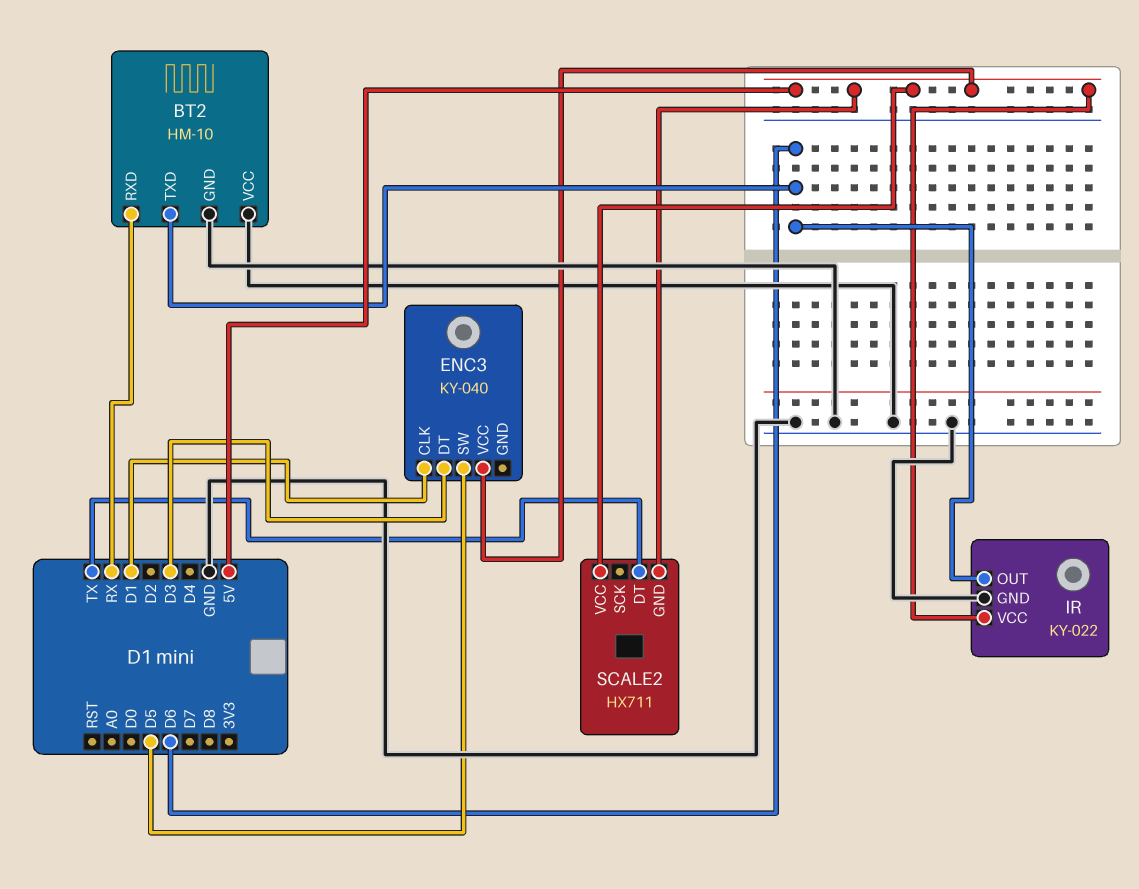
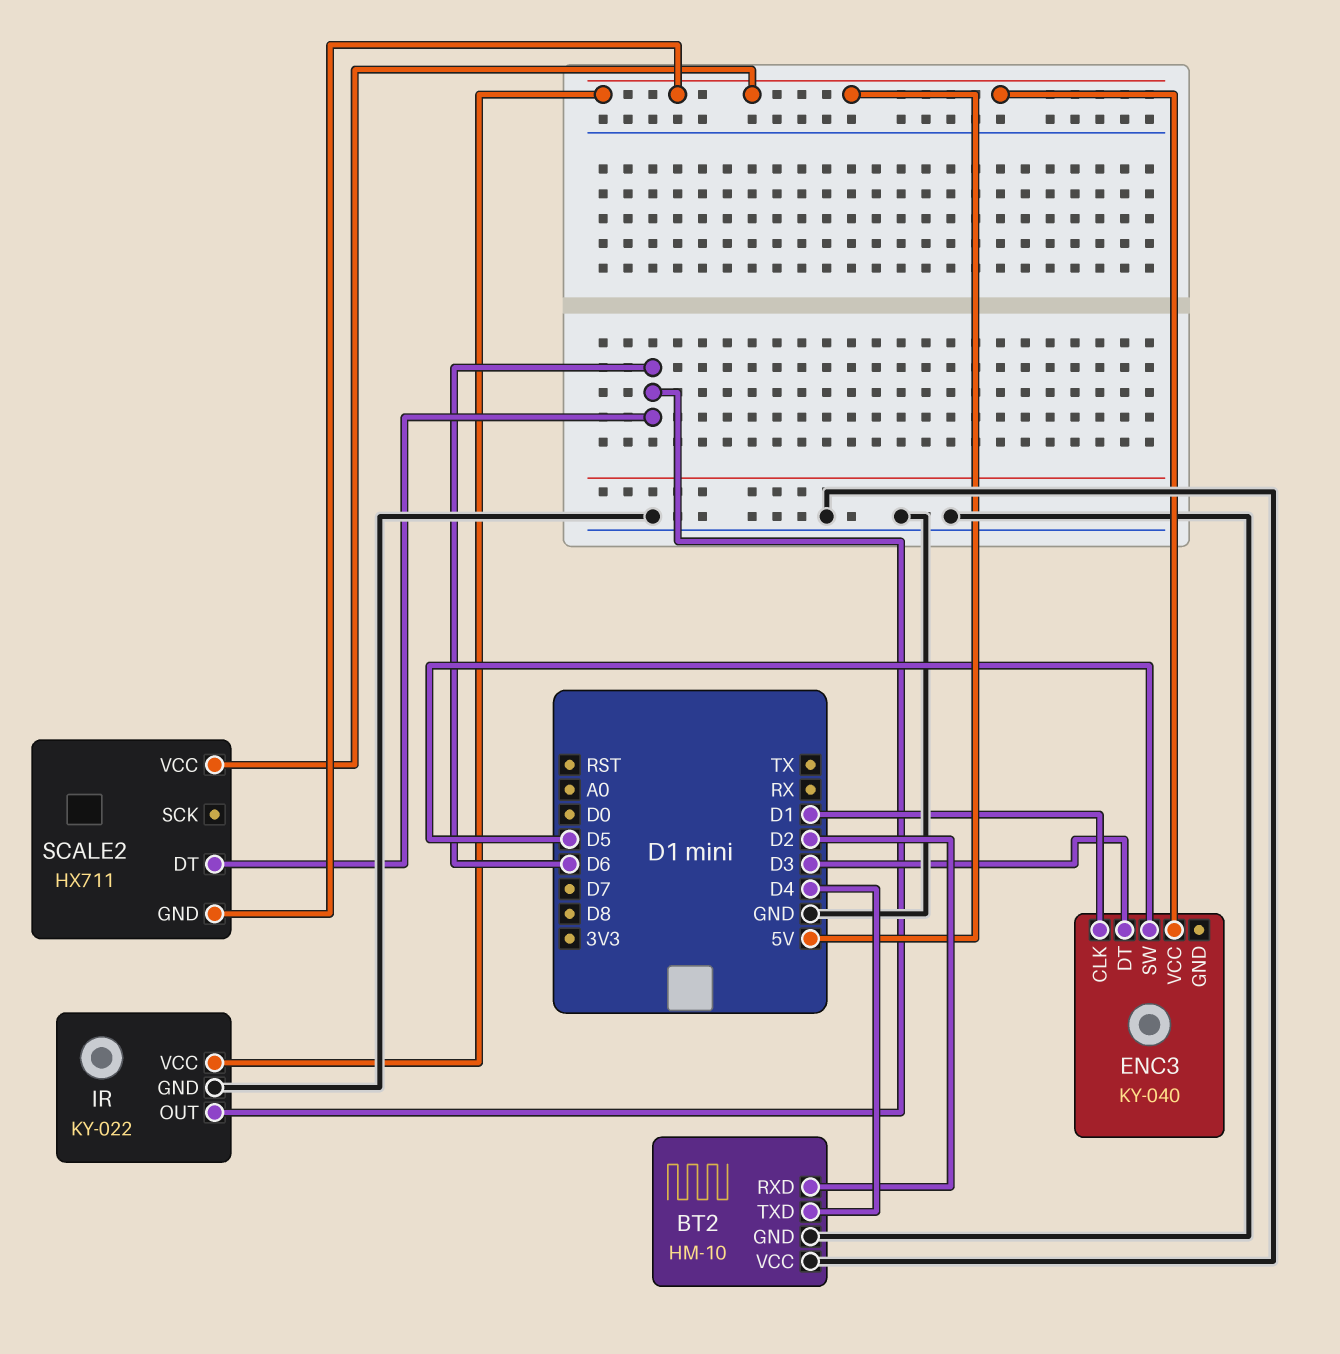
BT2 pin RXD: RX -> D2
BT2 pin TXD: D6 -> D4
SCALE2 pin DT: TX -> D6

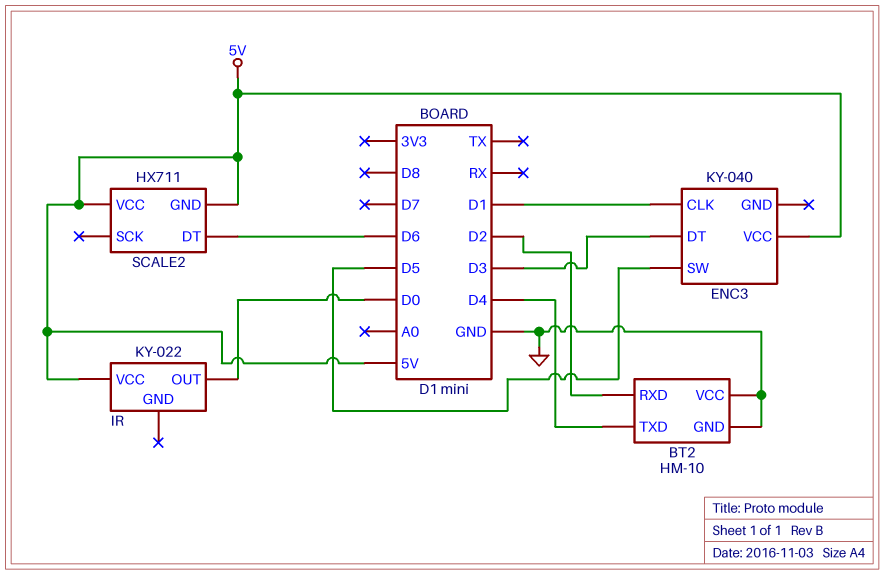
IR pin GND: GND -> none
IR pin OUT: D6 -> D0

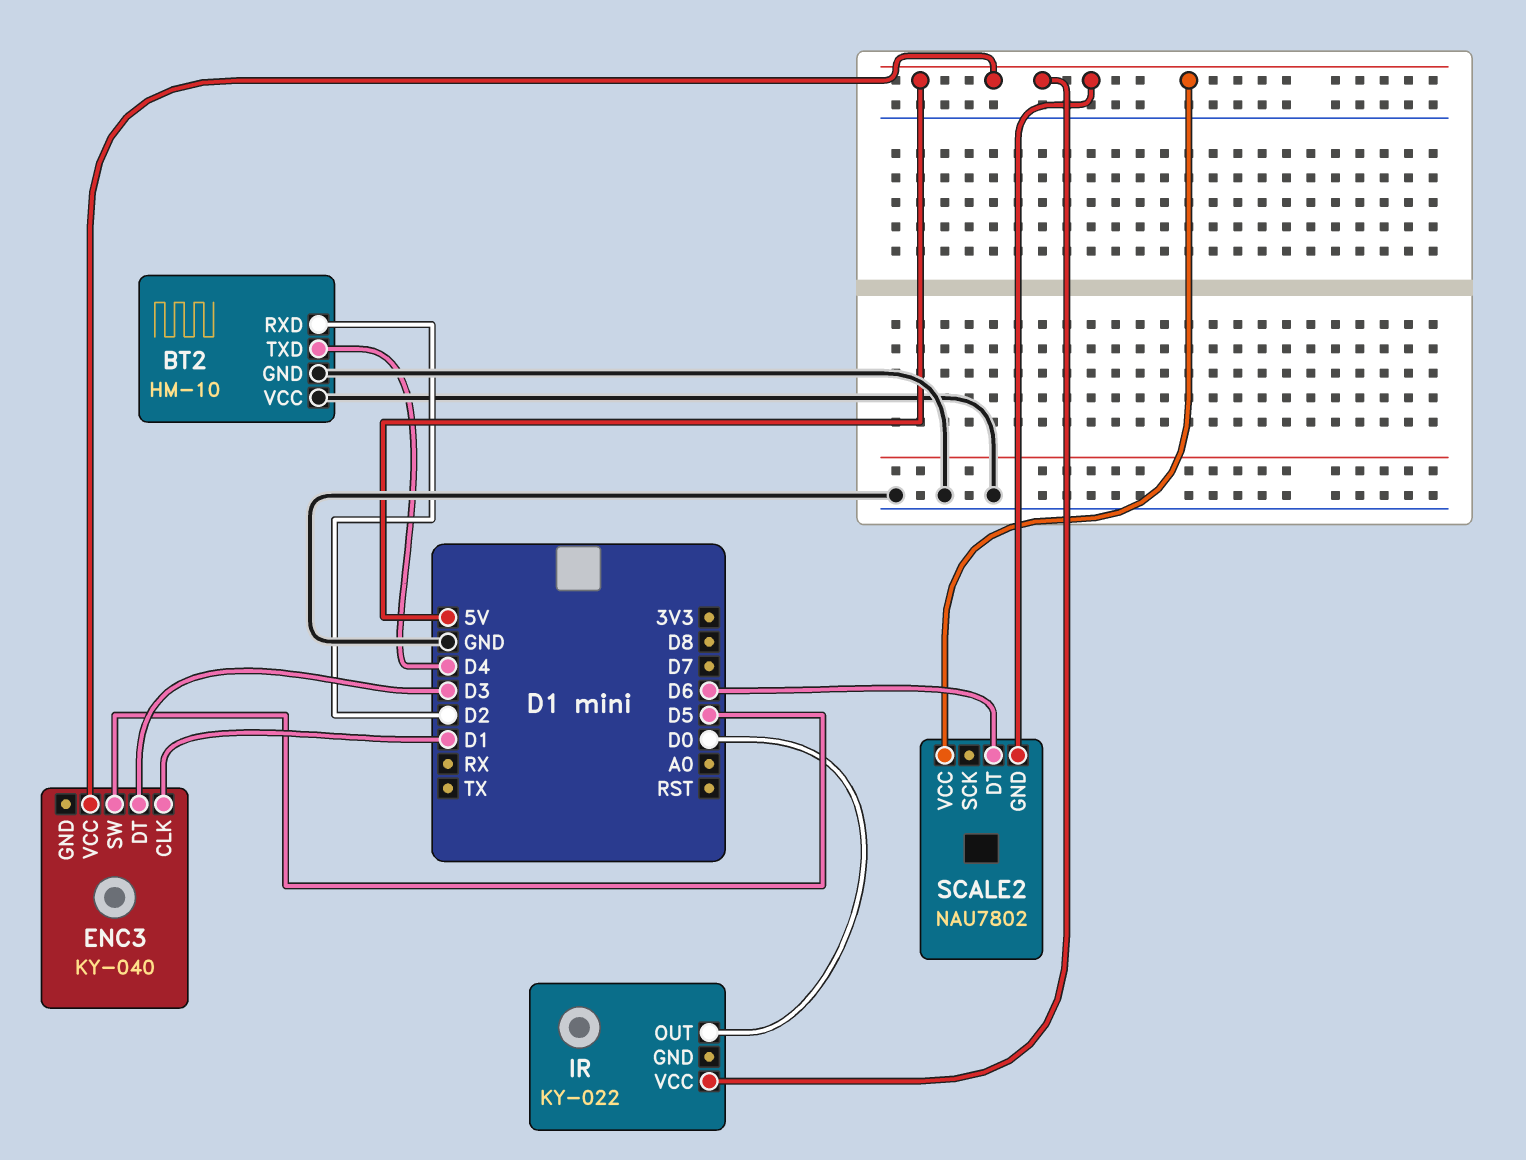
SCALE2: HX711 -> NAU7802

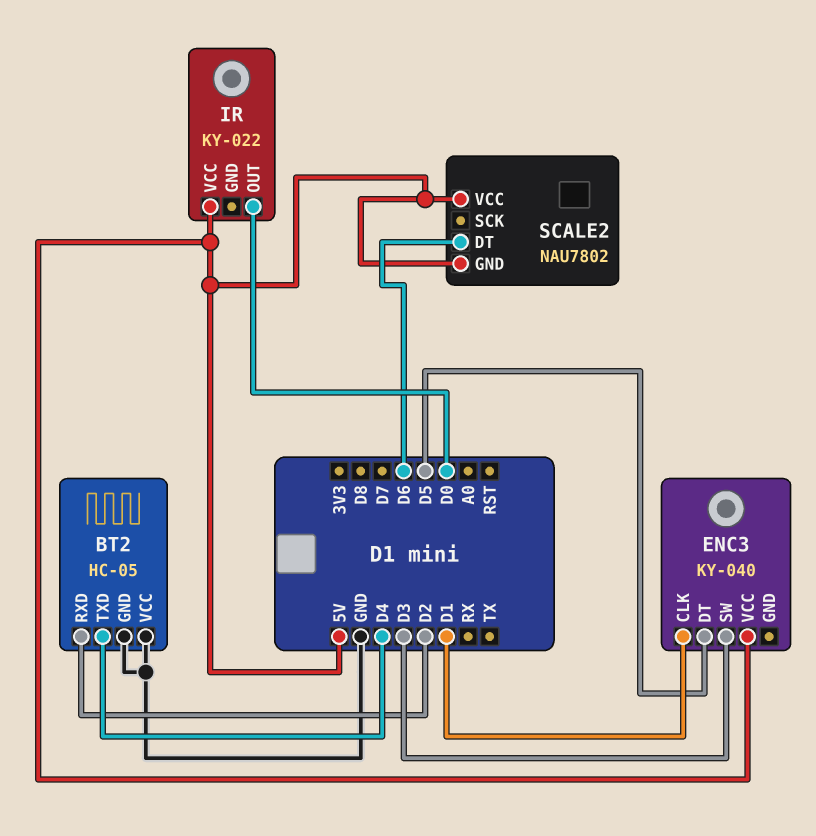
BT2: HM-10 -> HC-05
ENC3 pin DT: D3 -> D5
ENC3 pin SW: D5 -> D3

